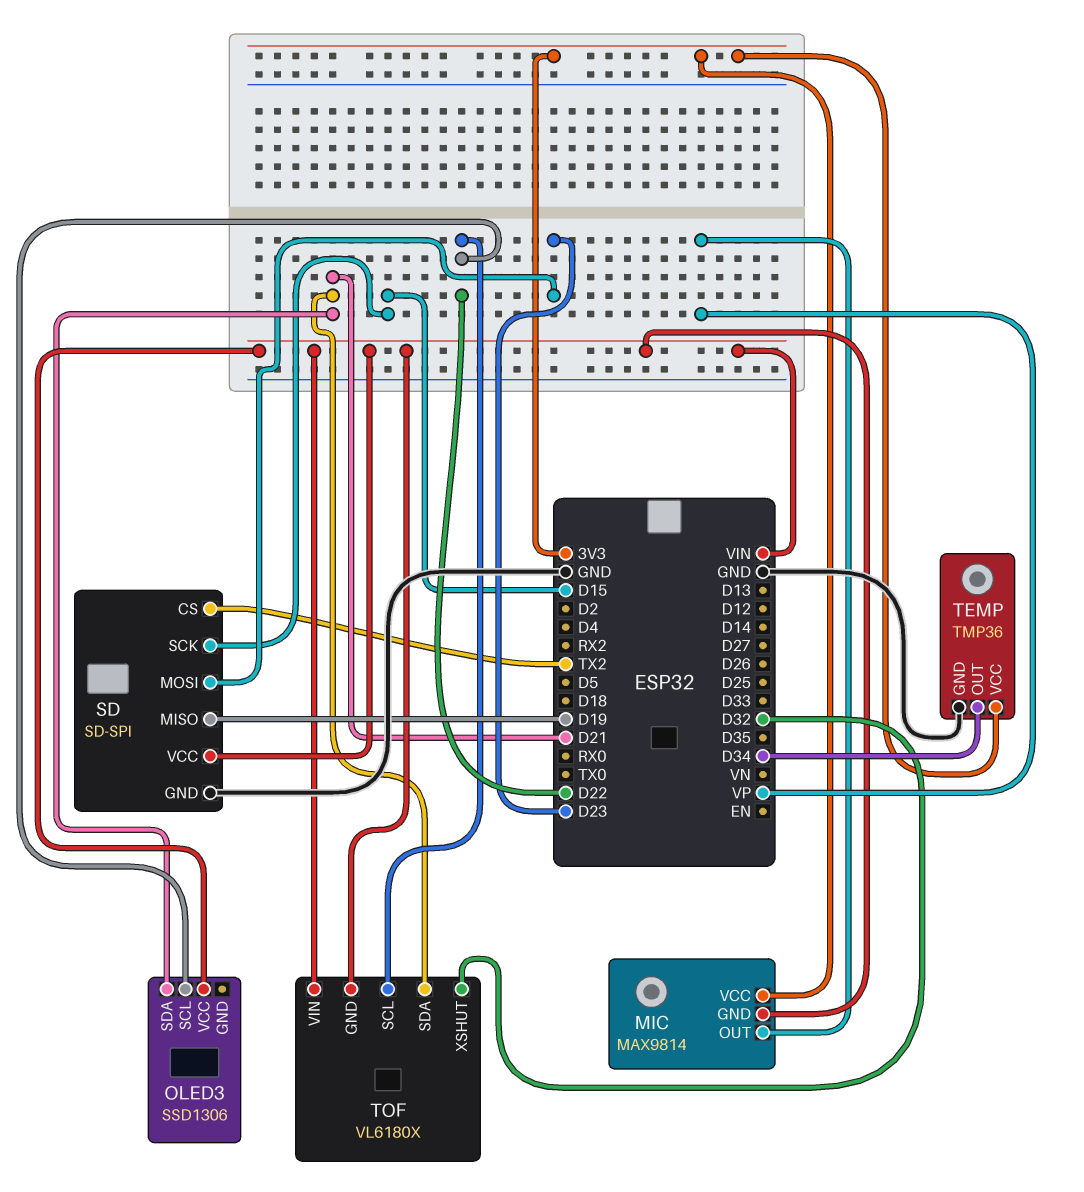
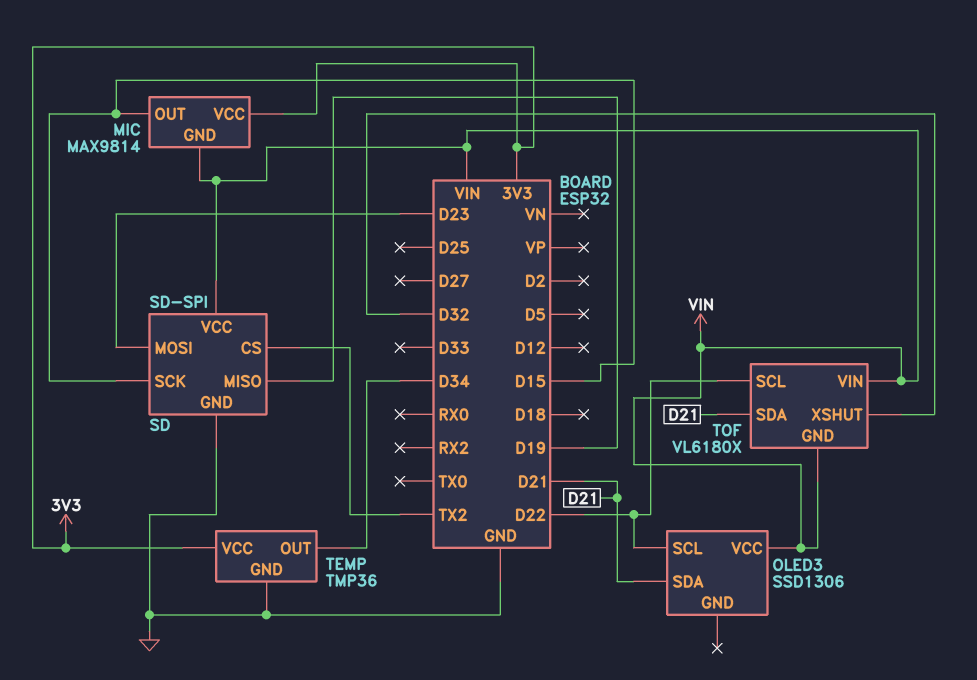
MIC pin OUT: VP -> D15

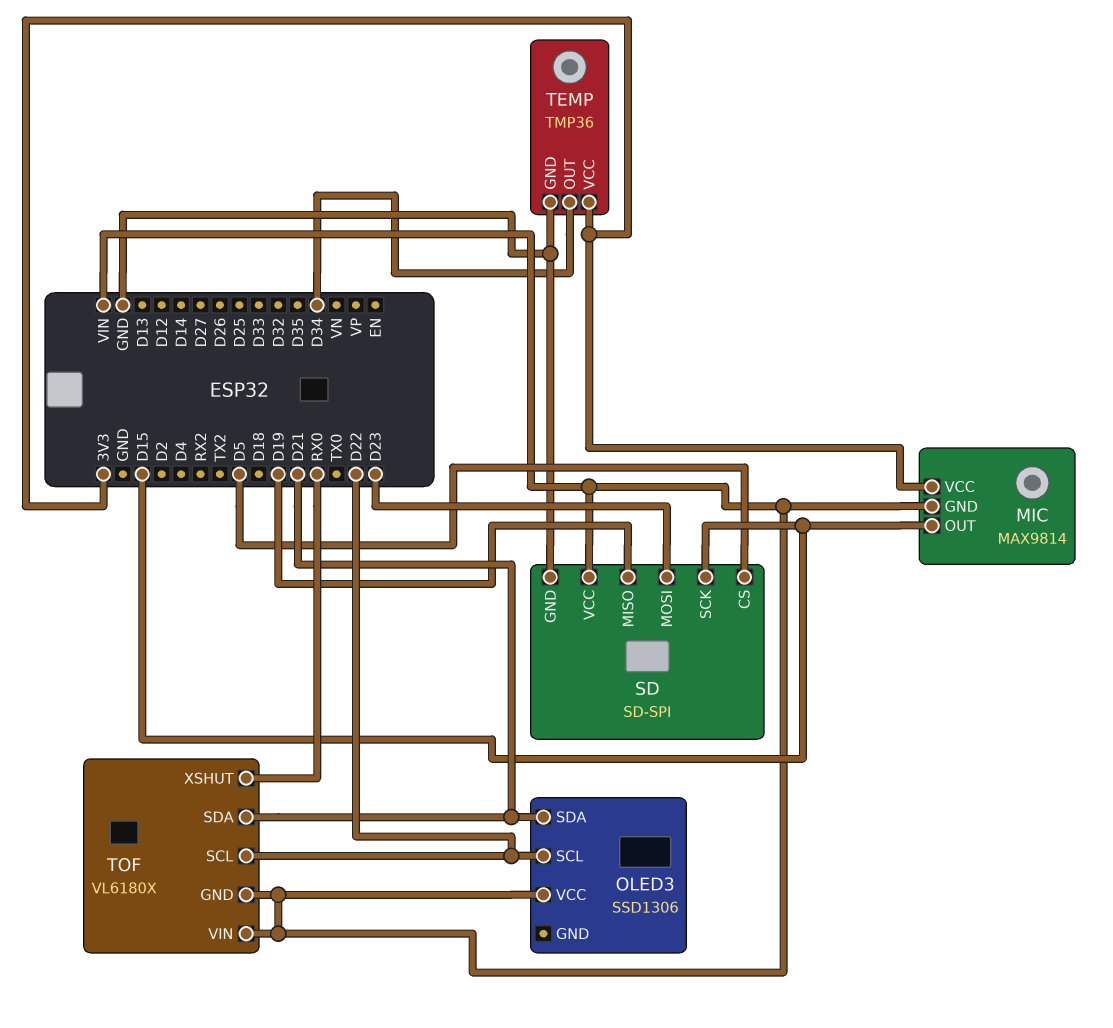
SD pin CS: TX2 -> D5
TOF pin XSHUT: D32 -> RX0

